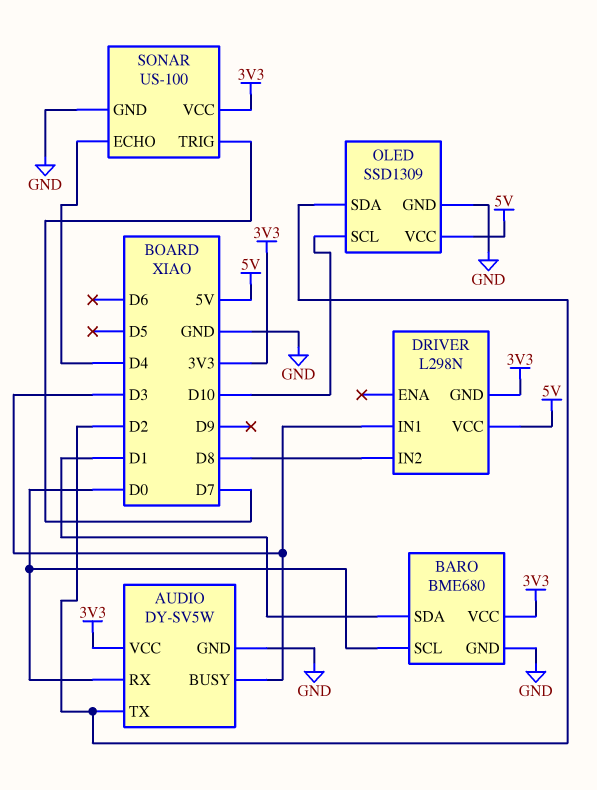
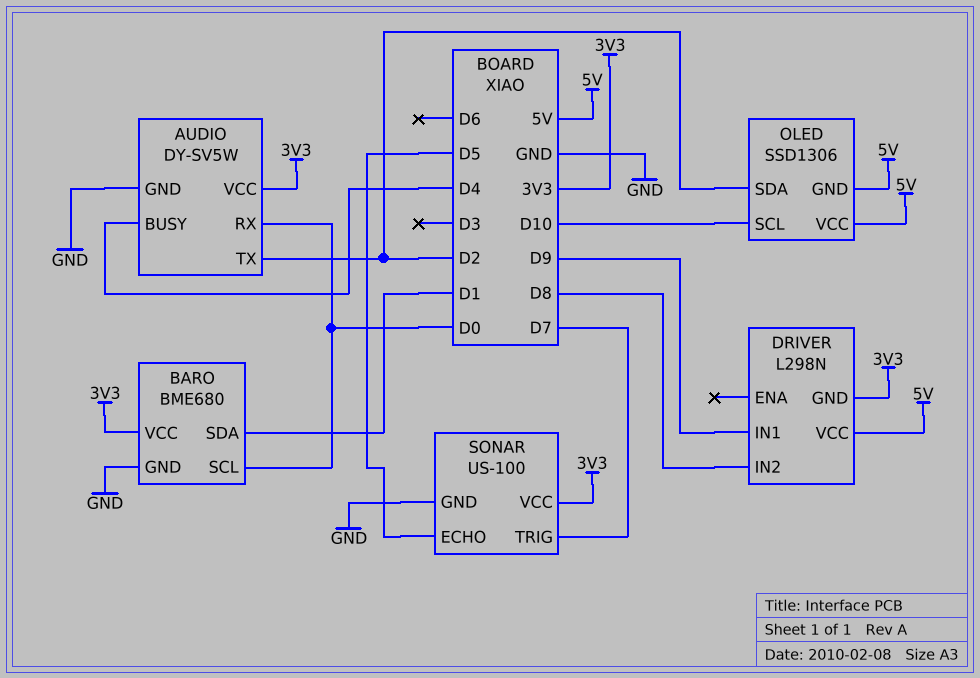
AUDIO pin BUSY: D3 -> D4
DRIVER pin IN1: D3 -> D9
OLED: SSD1309 -> SSD1306
OLED pin GND: GND -> 5V
SONAR pin ECHO: D4 -> D5

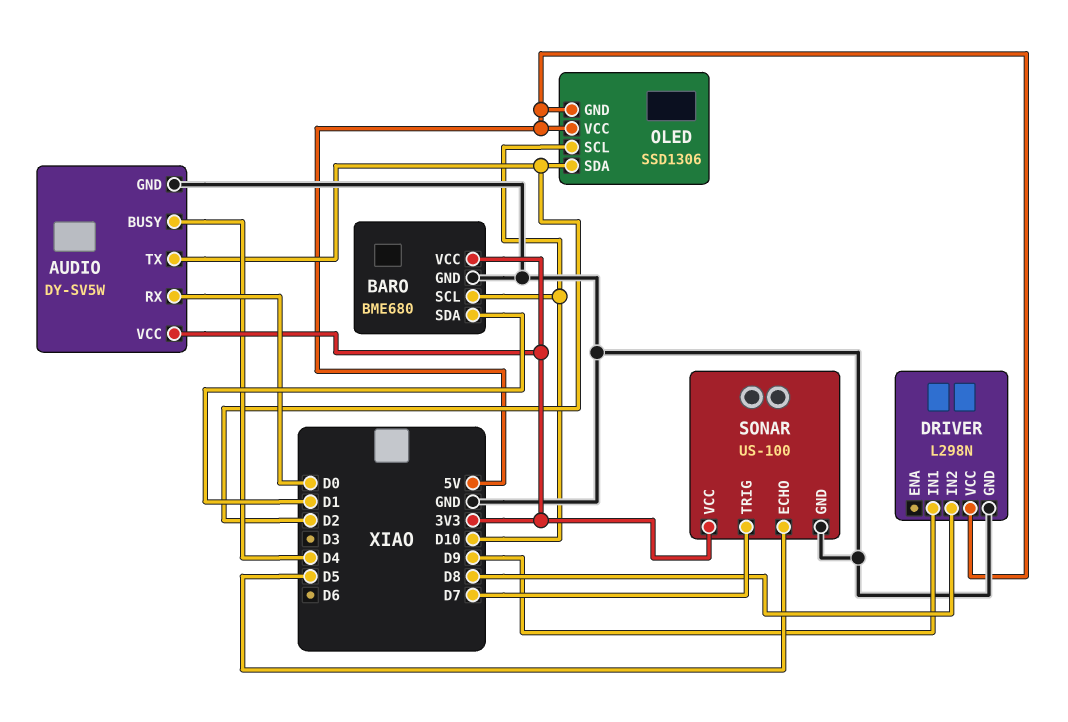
BARO pin SCL: D0 -> D10
DRIVER pin GND: 3V3 -> GND

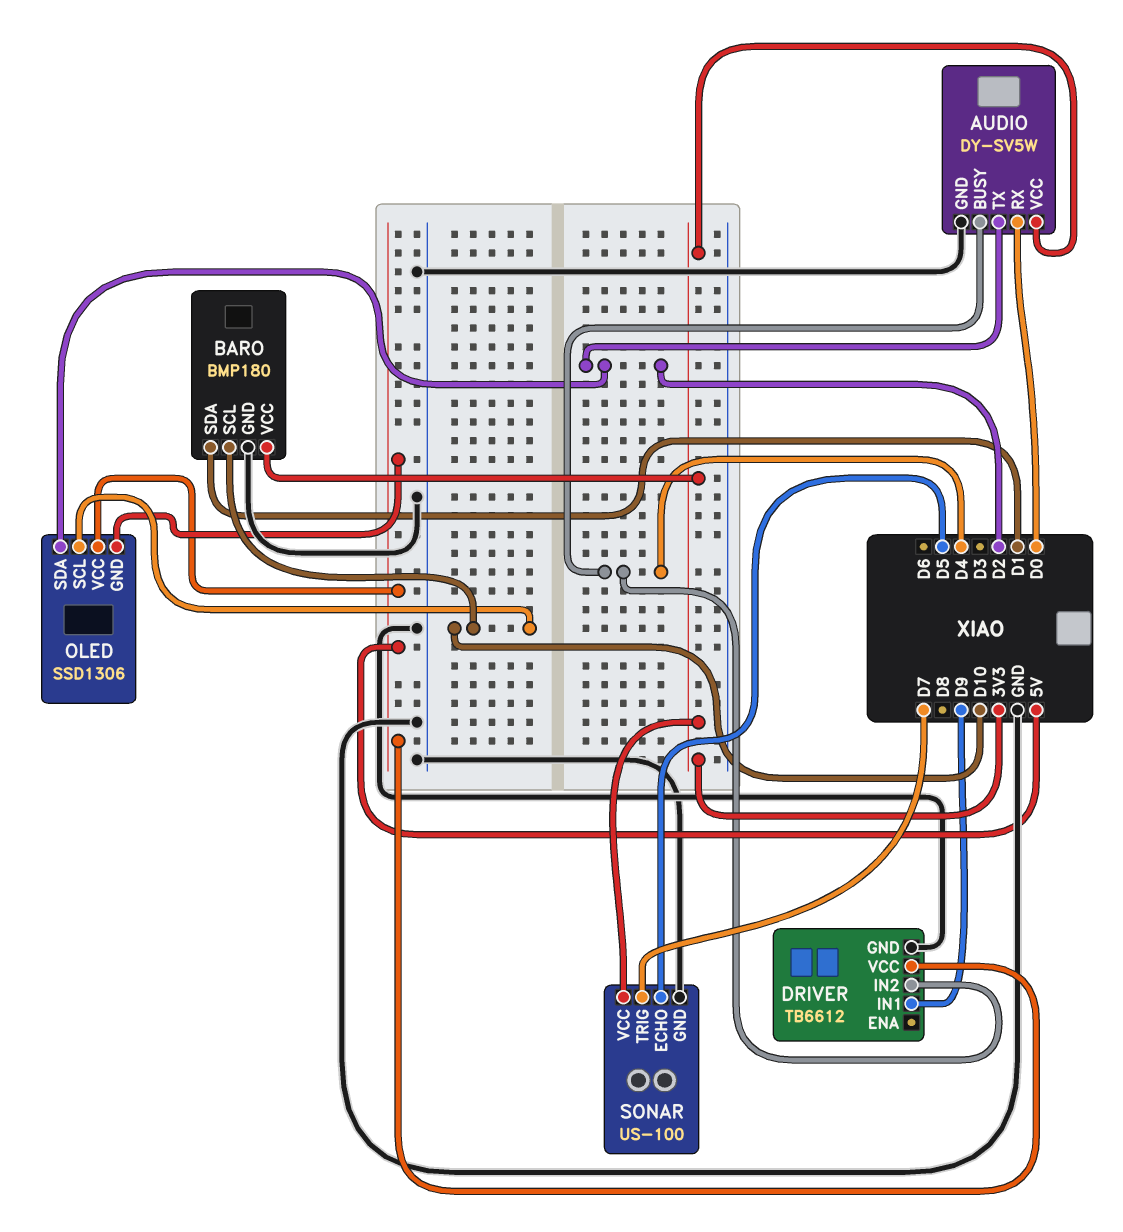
BARO: BME680 -> BMP180
DRIVER: L298N -> TB6612
DRIVER pin IN2: D8 -> D4

